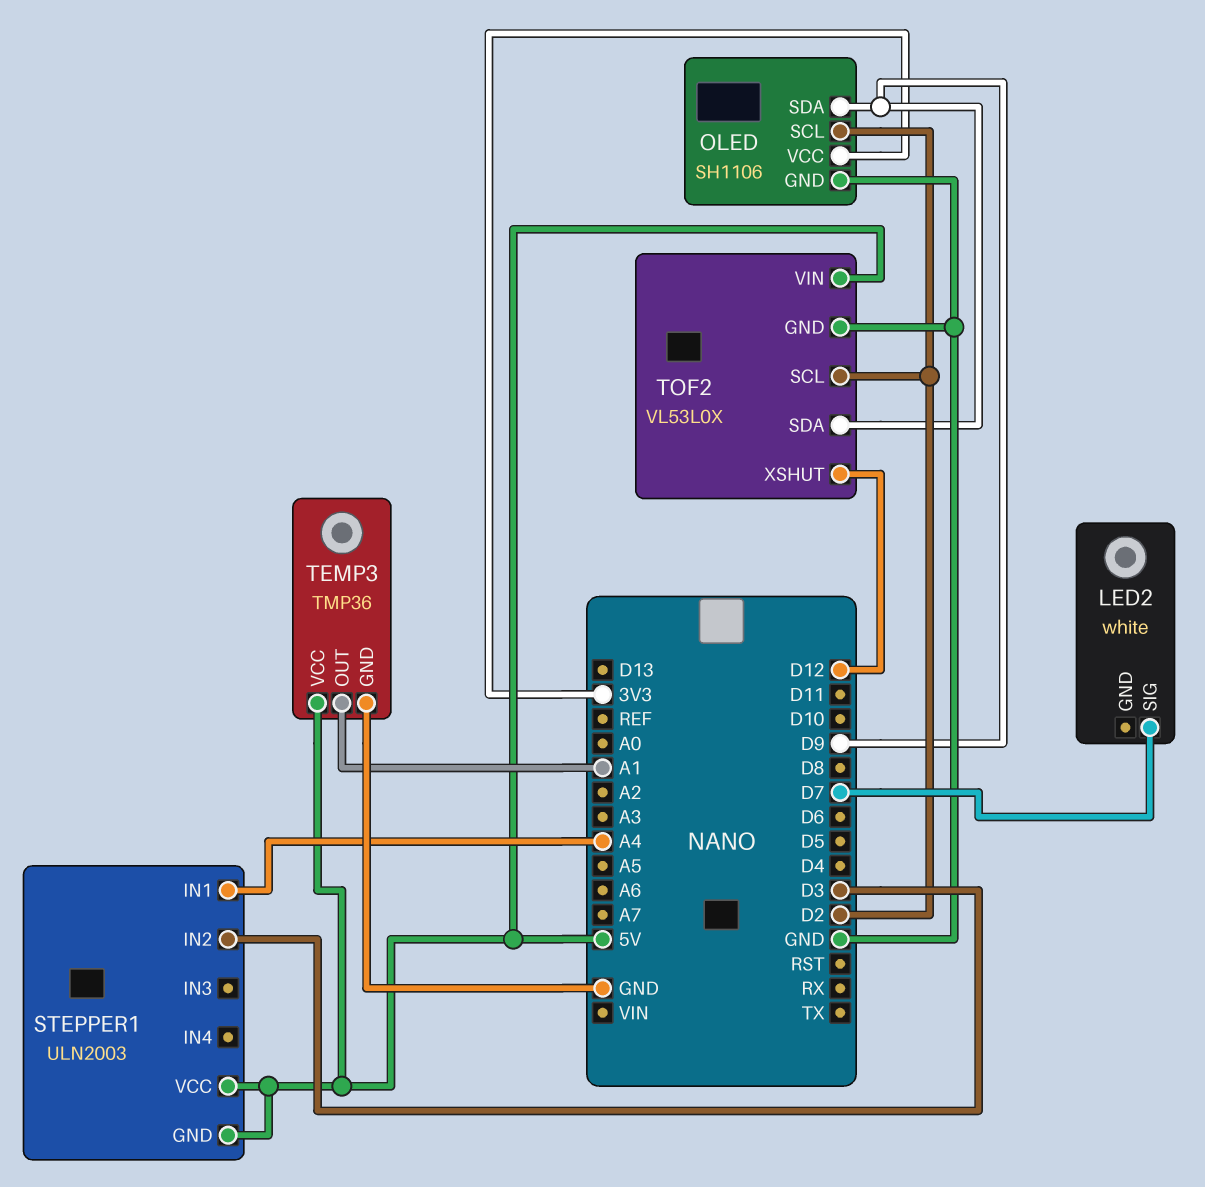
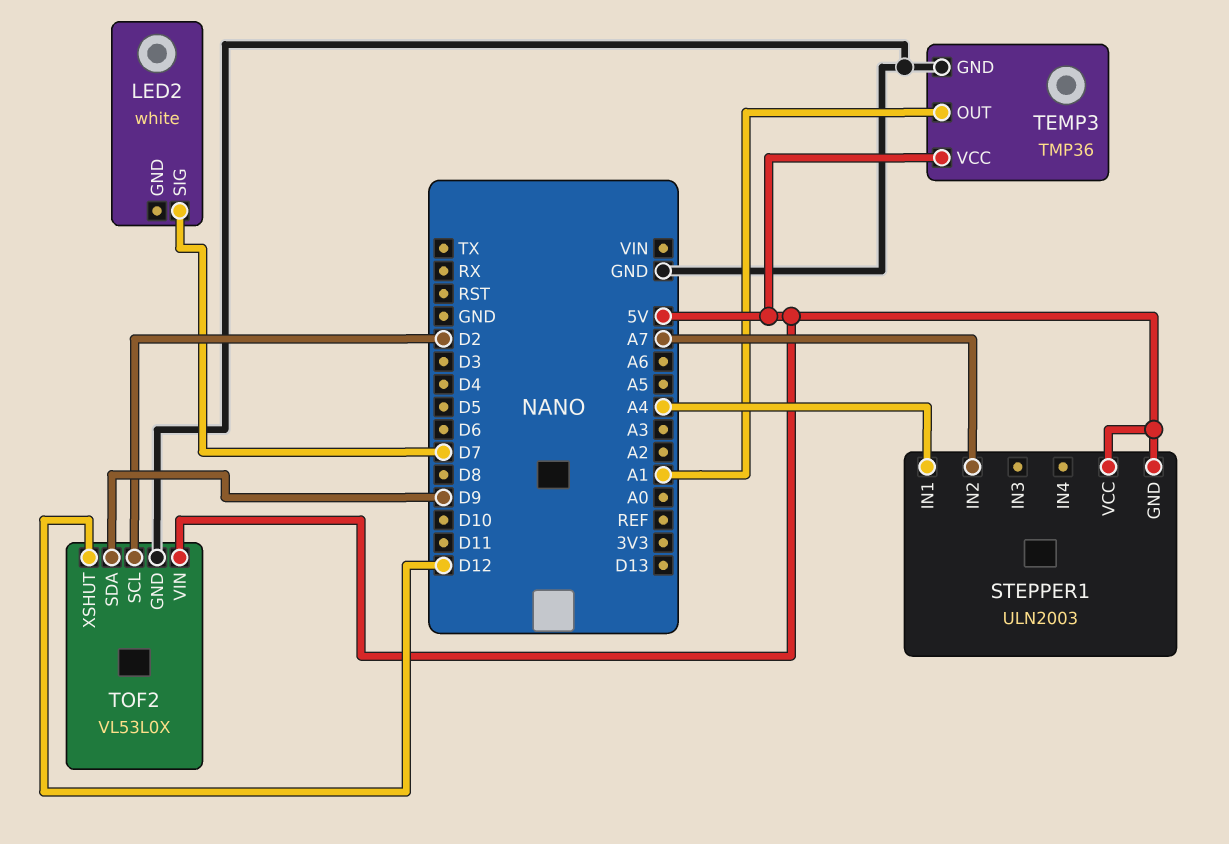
OLED: SH1106 -> none
OLED pin GND: GND -> none
OLED pin SCL: D2 -> none
OLED pin SDA: D9 -> none
OLED pin VCC: 3V3 -> none
STEPPER1 pin IN2: D3 -> A7

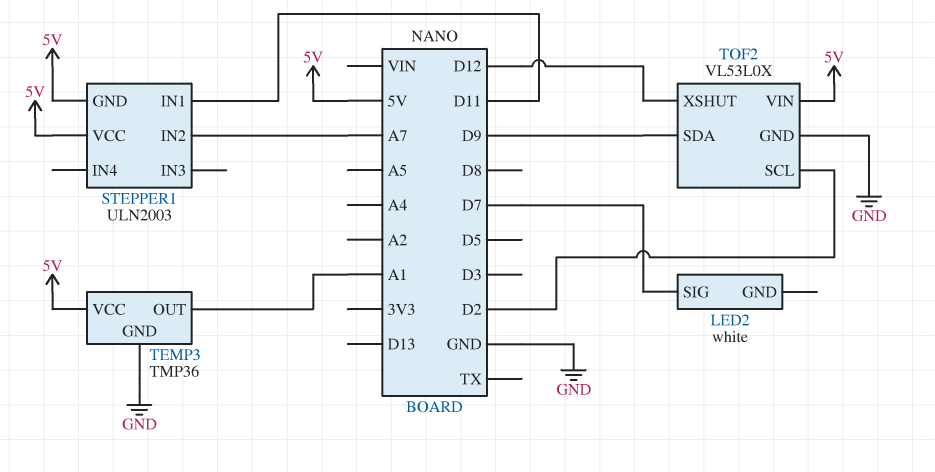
STEPPER1 pin IN1: A4 -> D11

